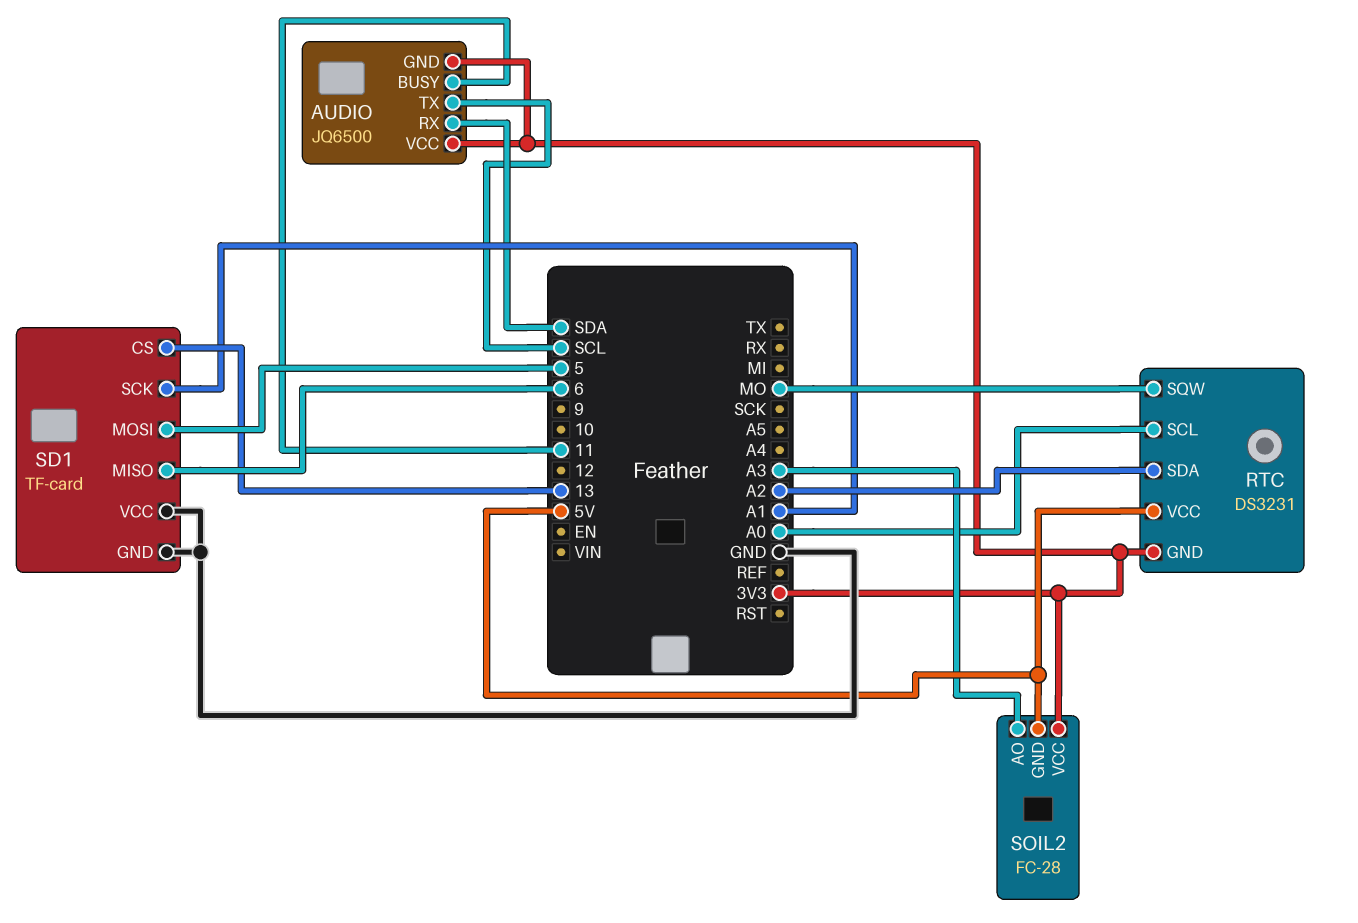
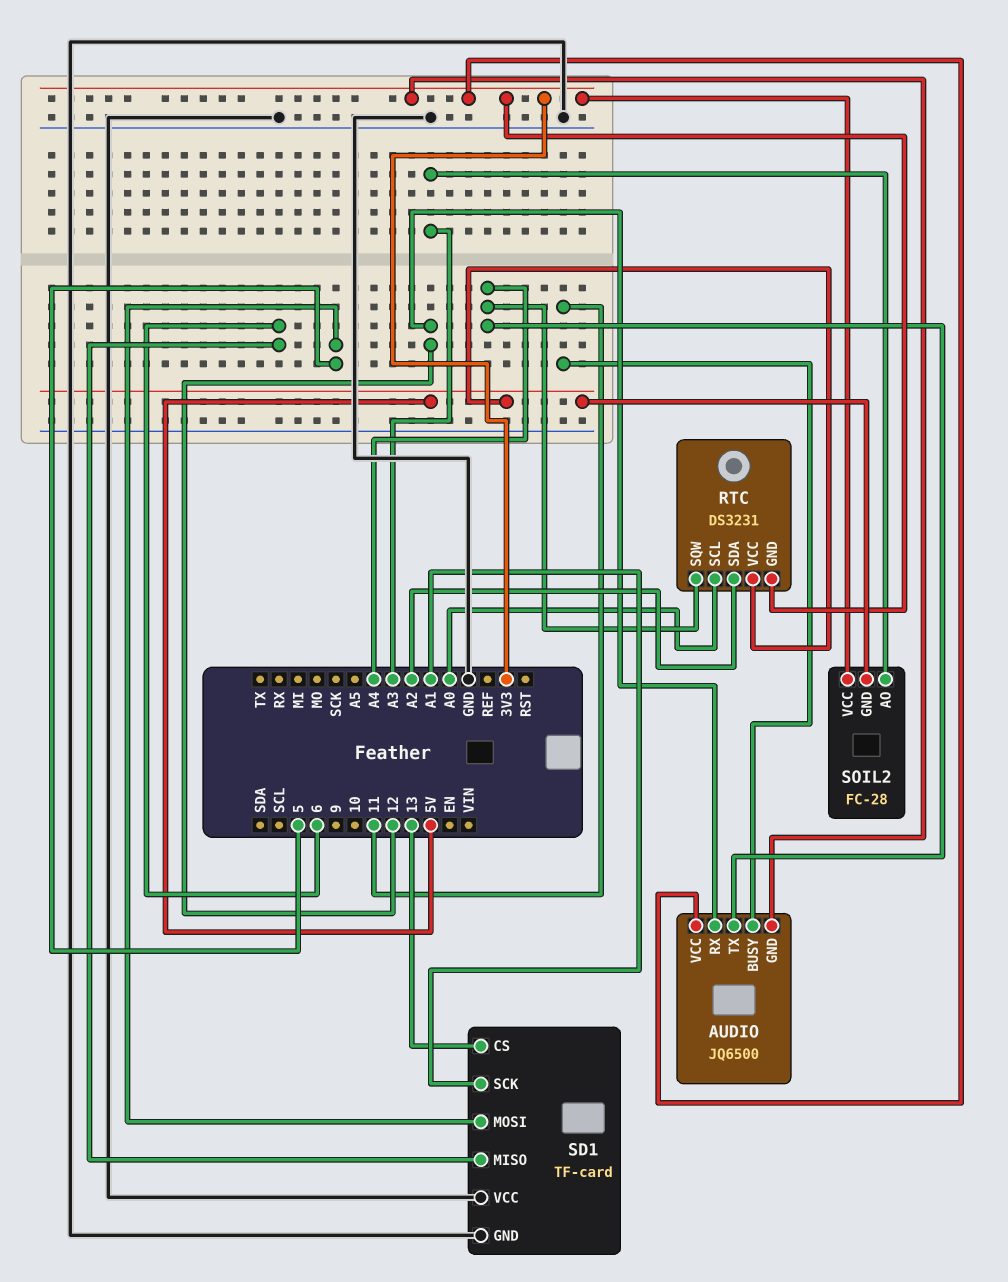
AUDIO pin RX: SDA -> 12
AUDIO pin TX: SCL -> A4
RTC pin SQW: MO -> A4

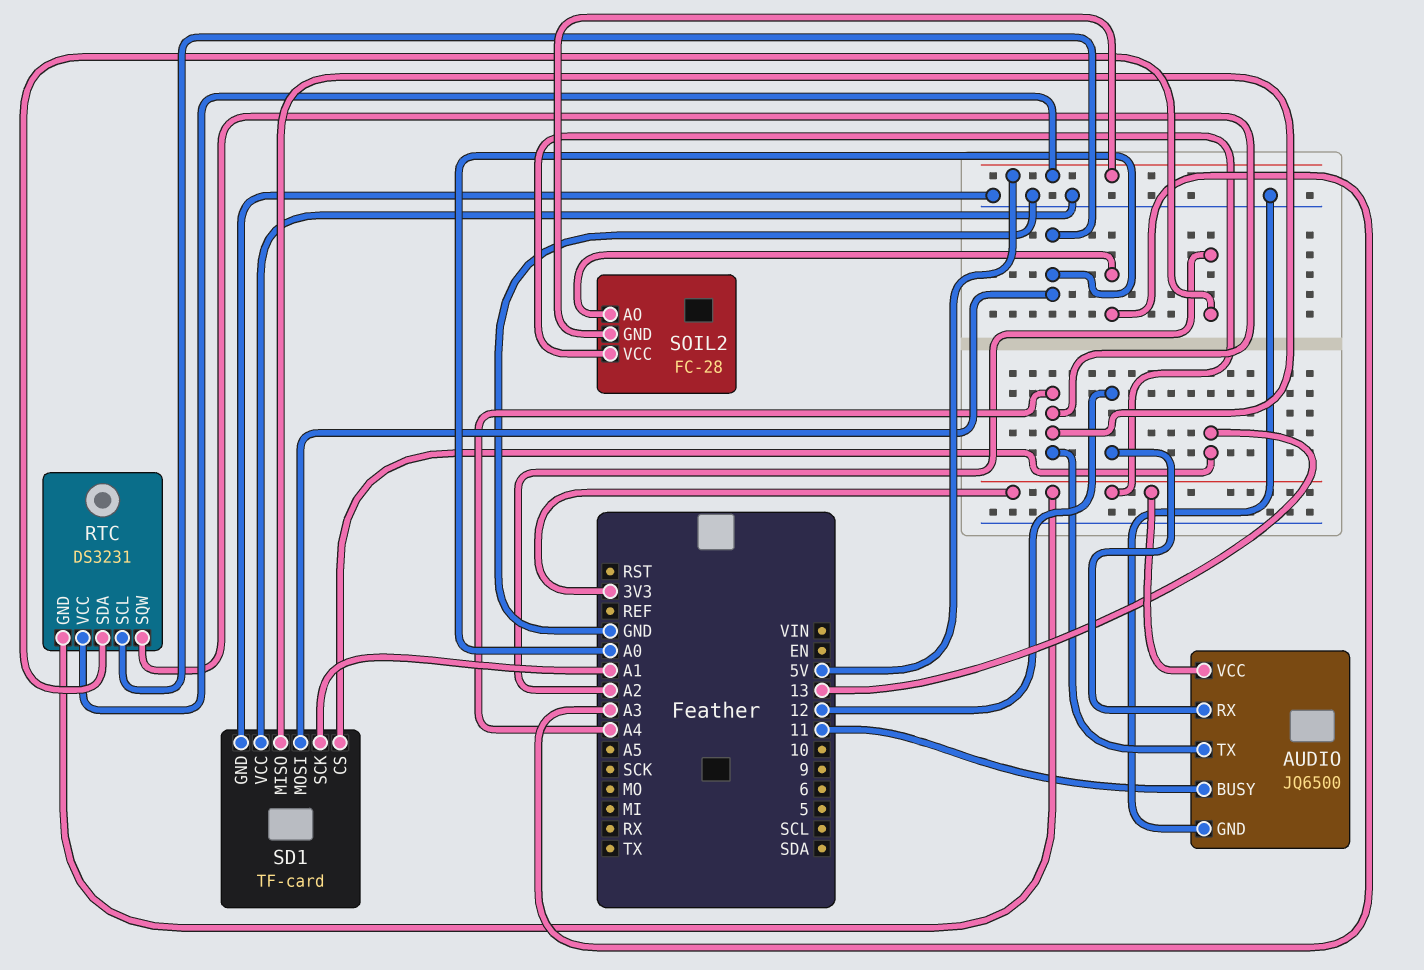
AUDIO pin GND: 3V3 -> GND
SD1 pin MISO: 6 -> A4
SD1 pin MOSI: 5 -> A0

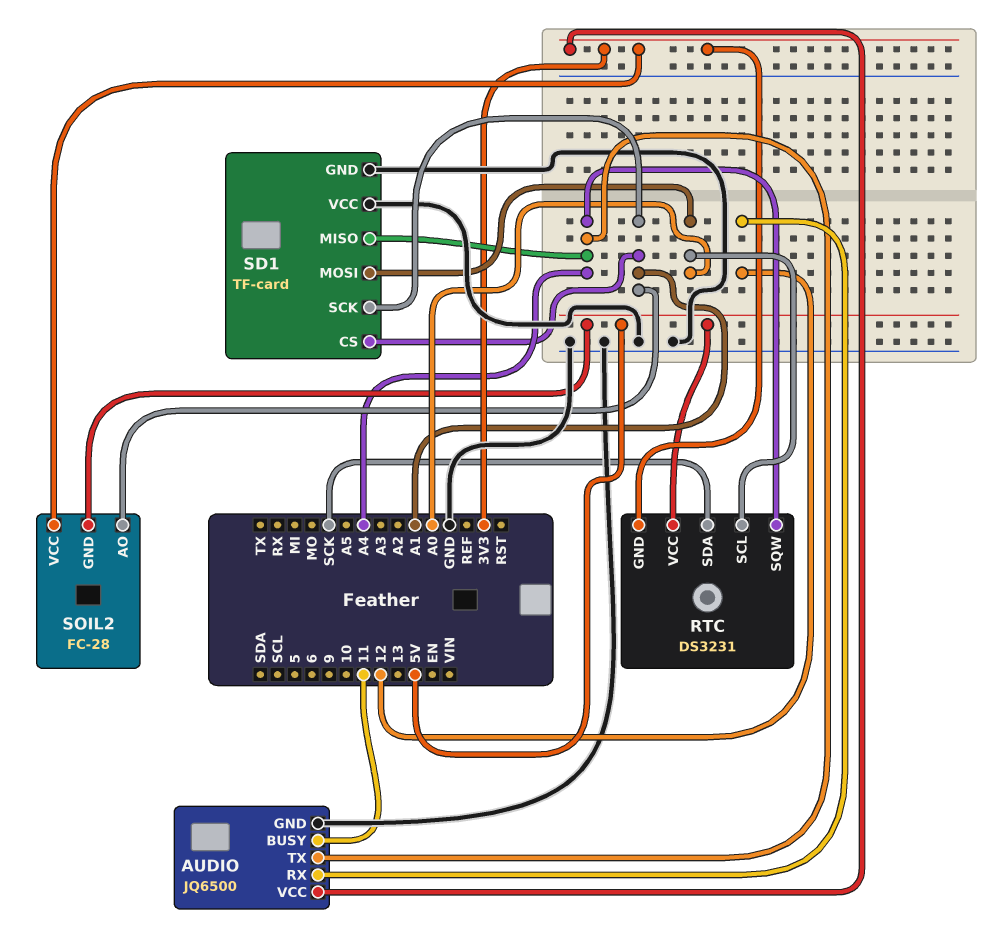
RTC pin SDA: A2 -> SCK
SD1 pin CS: 13 -> A1
SOIL2 pin AO: A3 -> A1

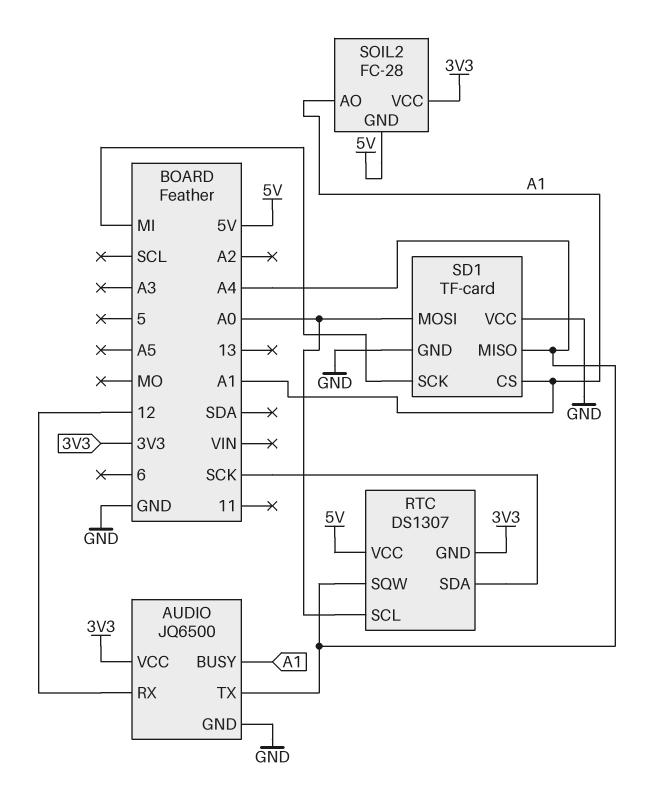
AUDIO pin BUSY: 11 -> A1
RTC: DS3231 -> DS1307
SD1 pin SCK: A1 -> MI

